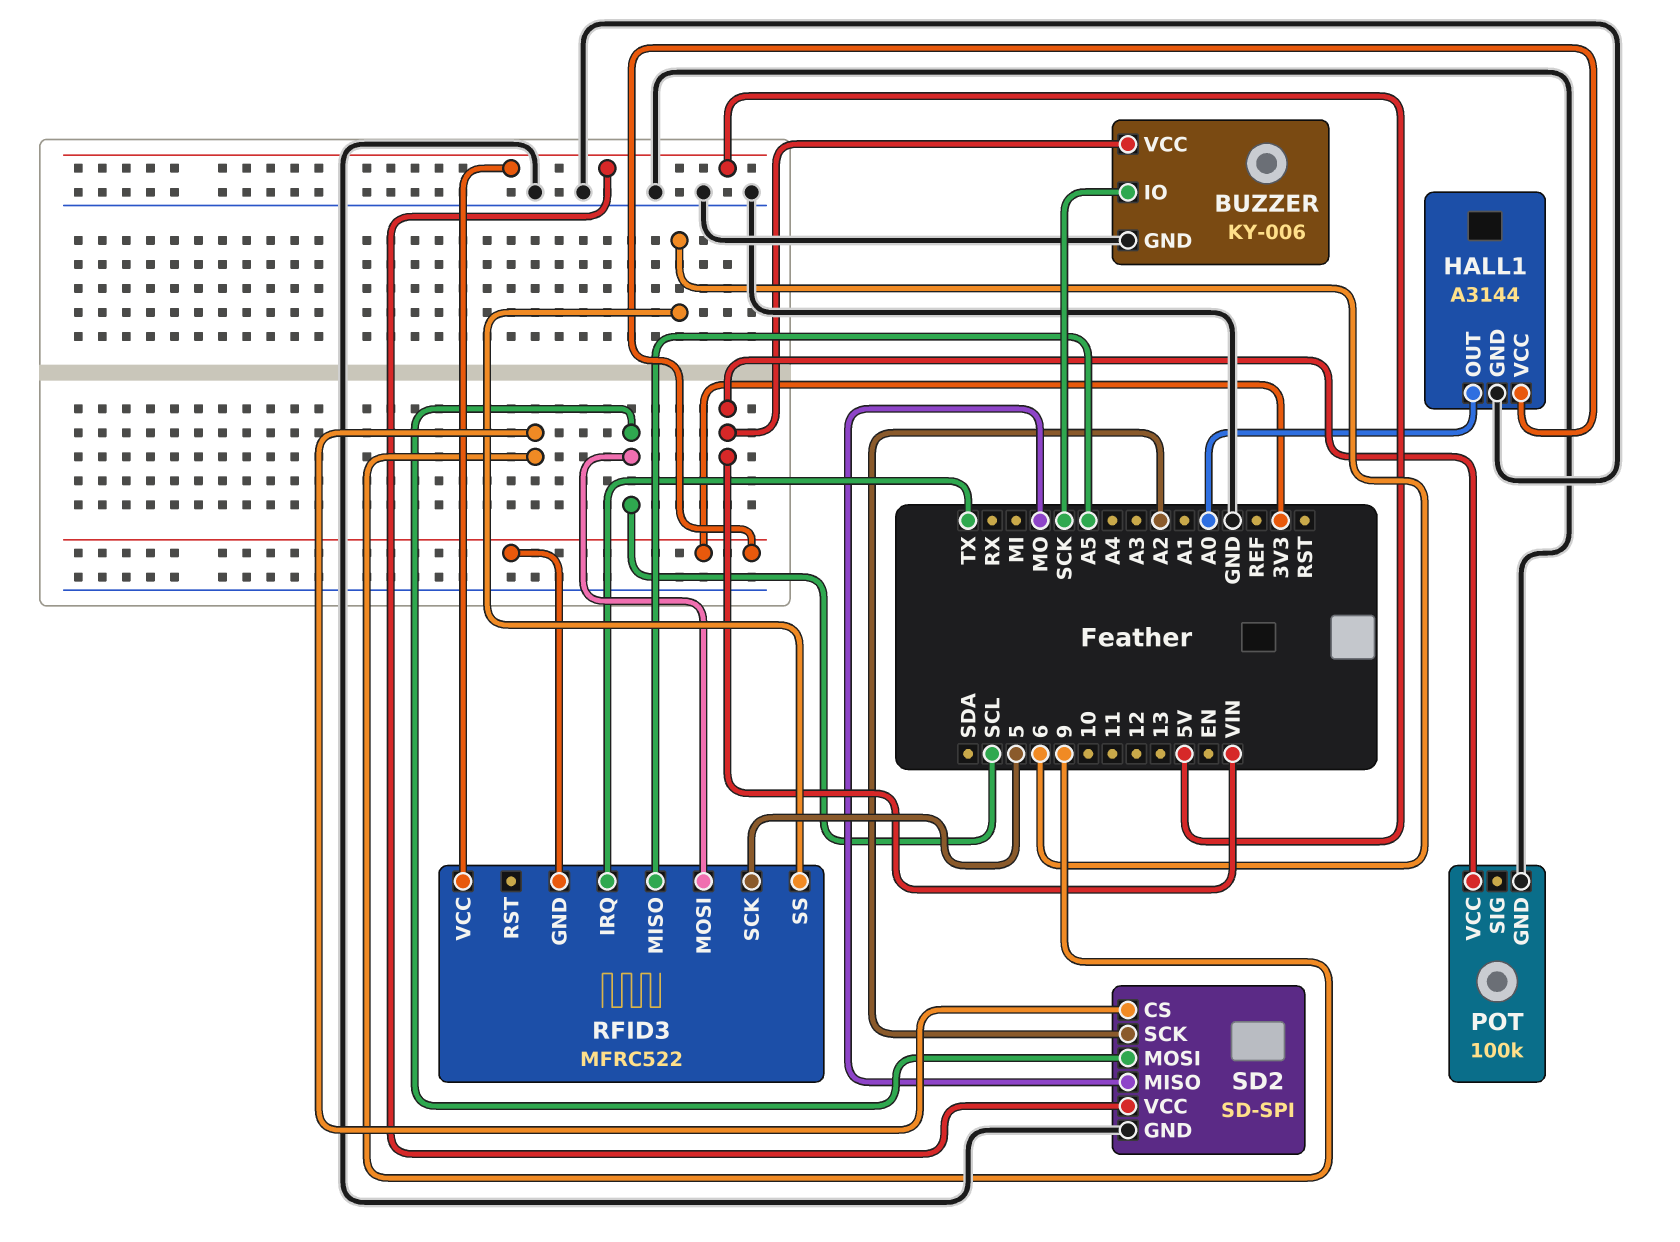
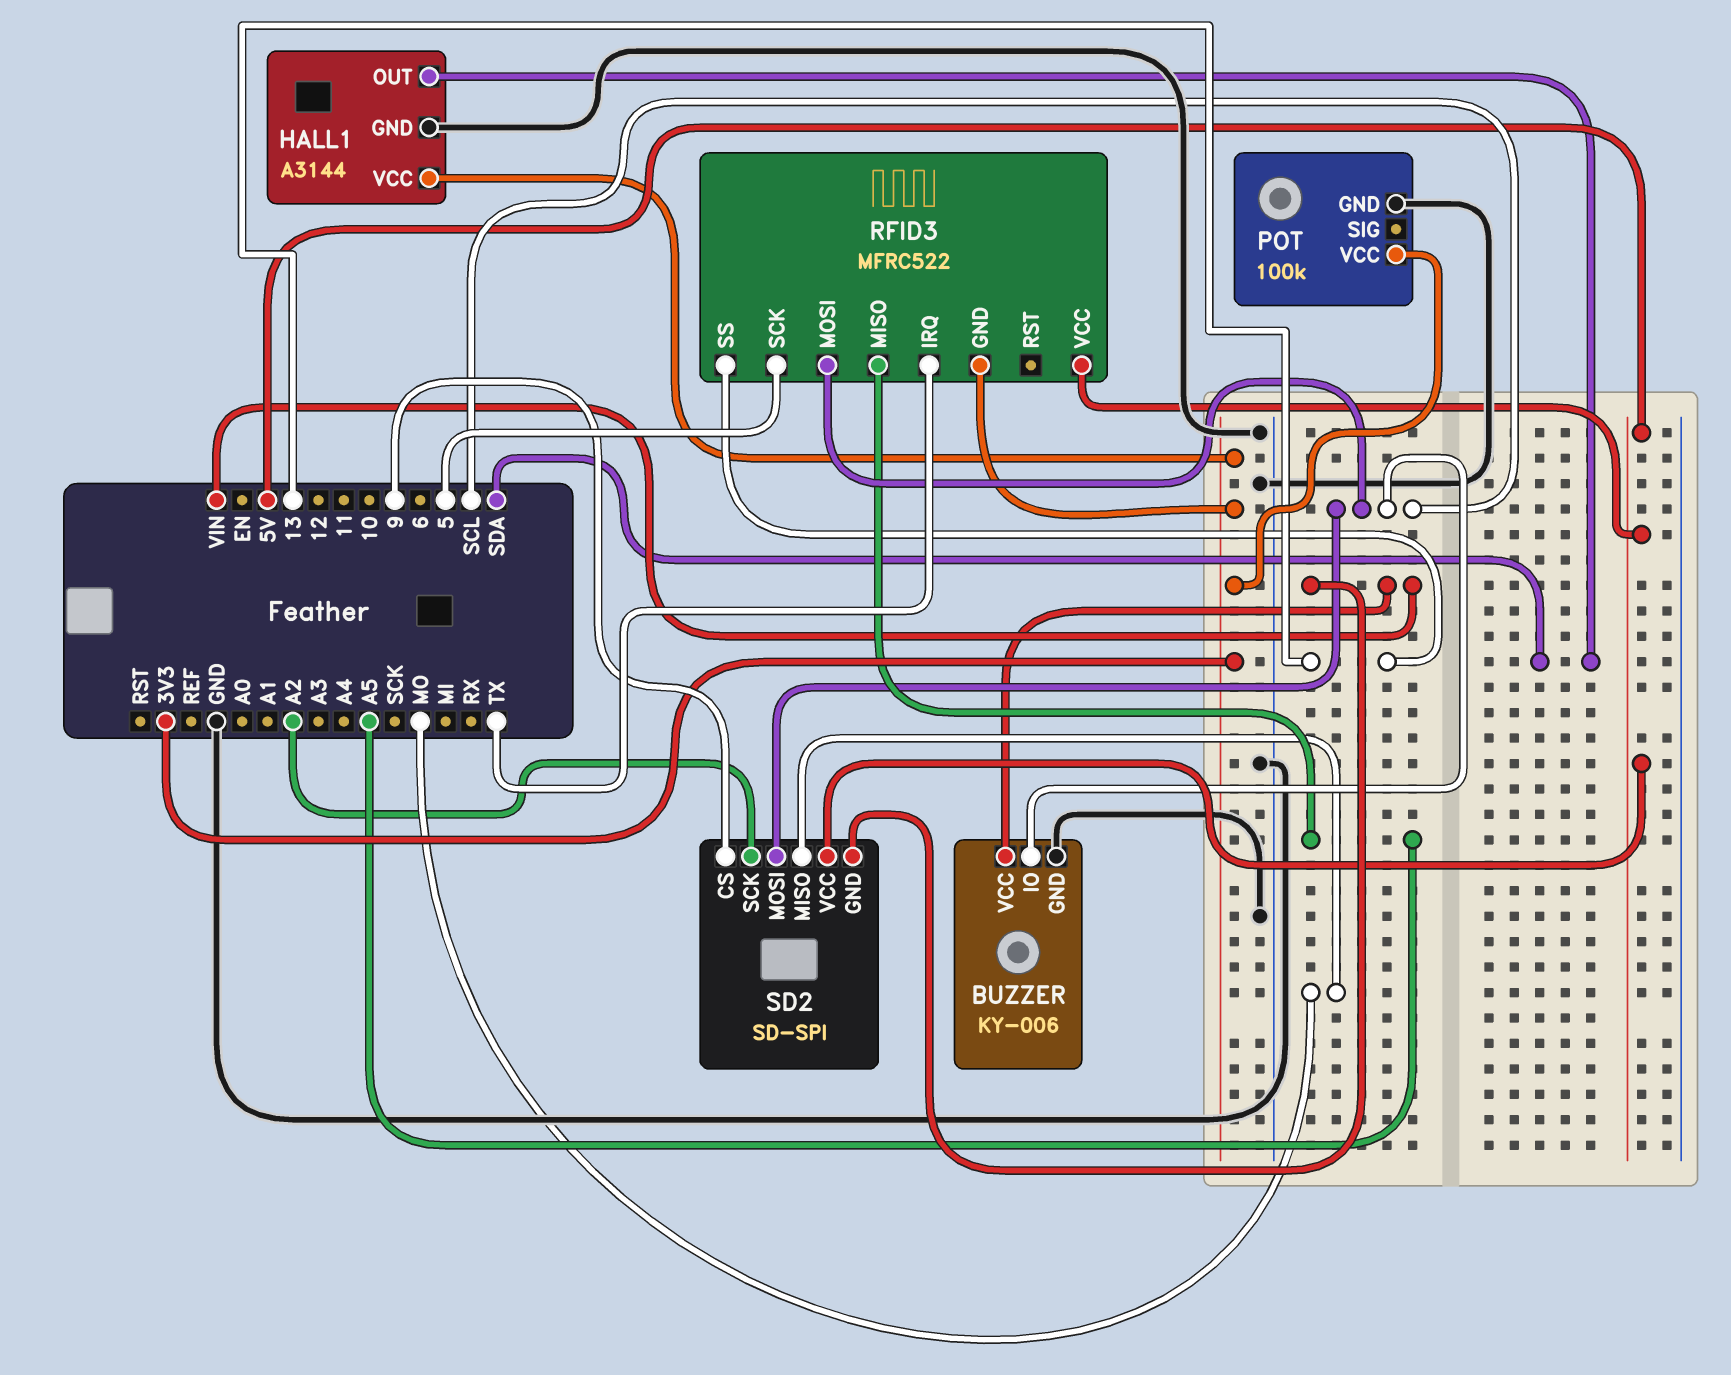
BUZZER pin IO: SCK -> SCL
HALL1 pin OUT: A0 -> SDA
POT pin VCC: VIN -> 3V3
RFID3 pin SS: 6 -> 13
SD2 pin GND: GND -> VIN

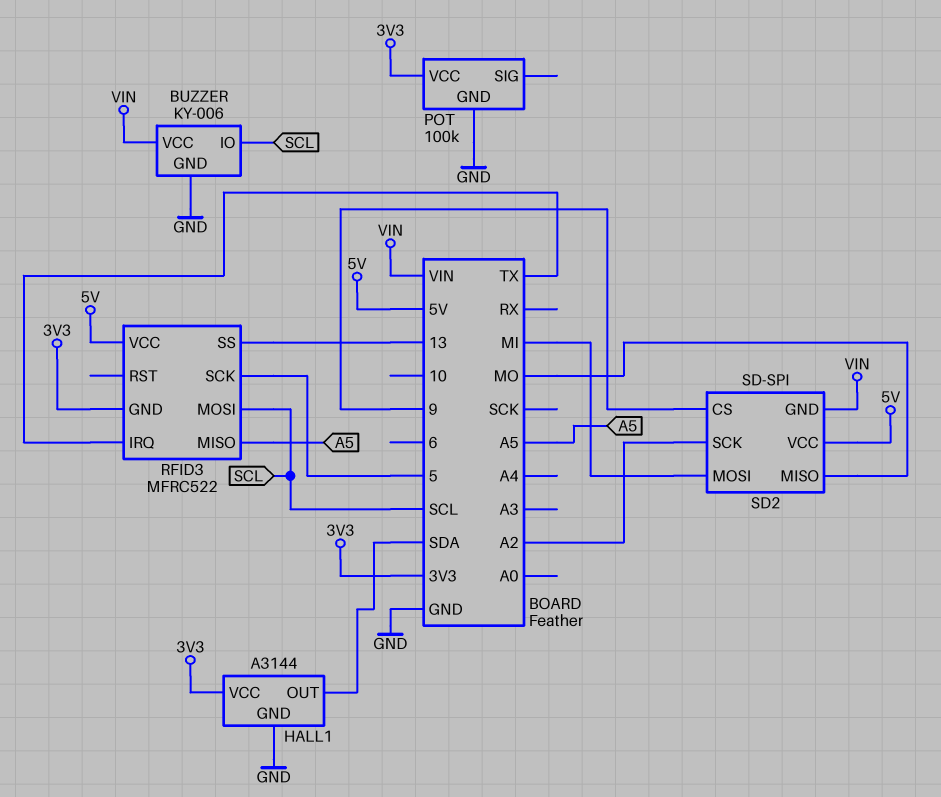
SD2 pin MOSI: SCL -> MI

